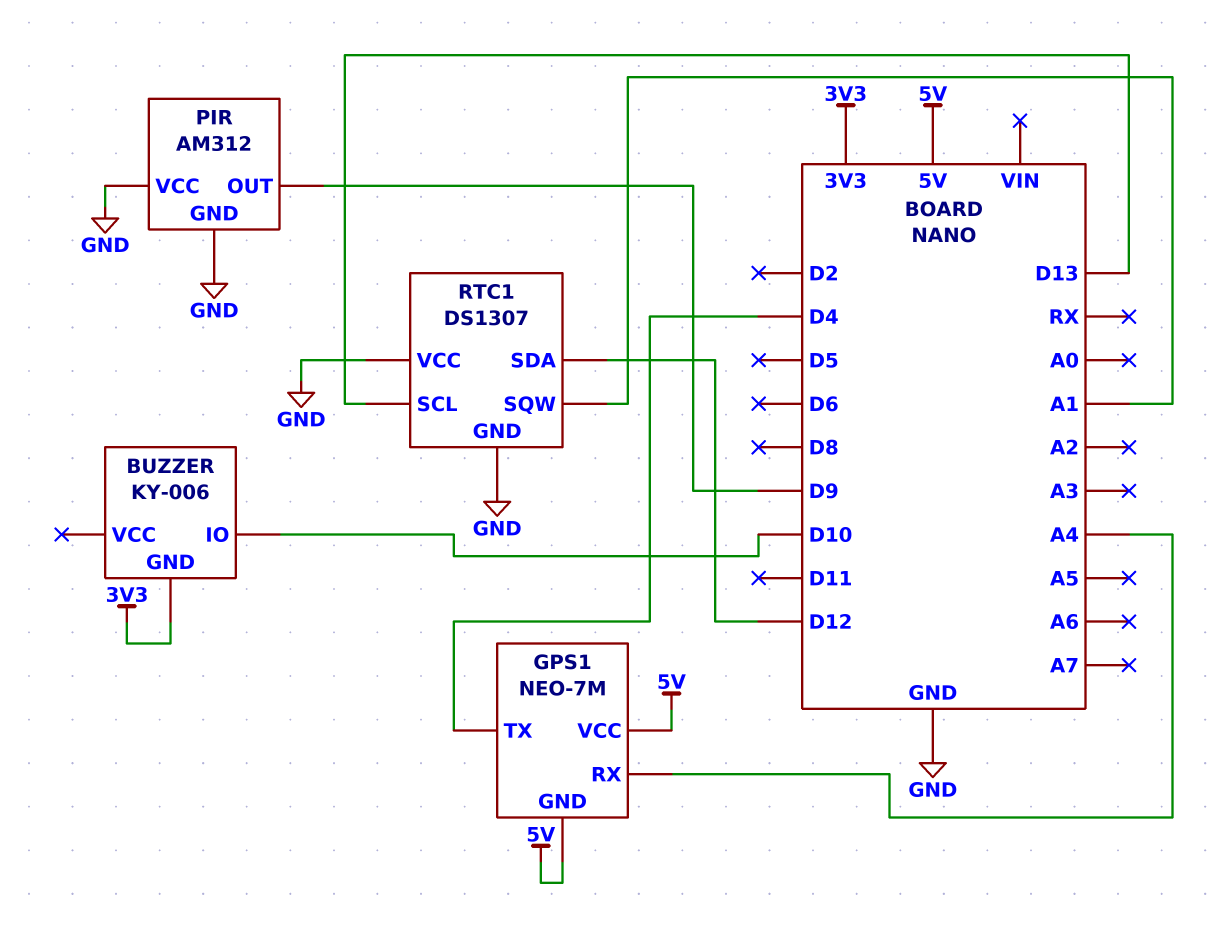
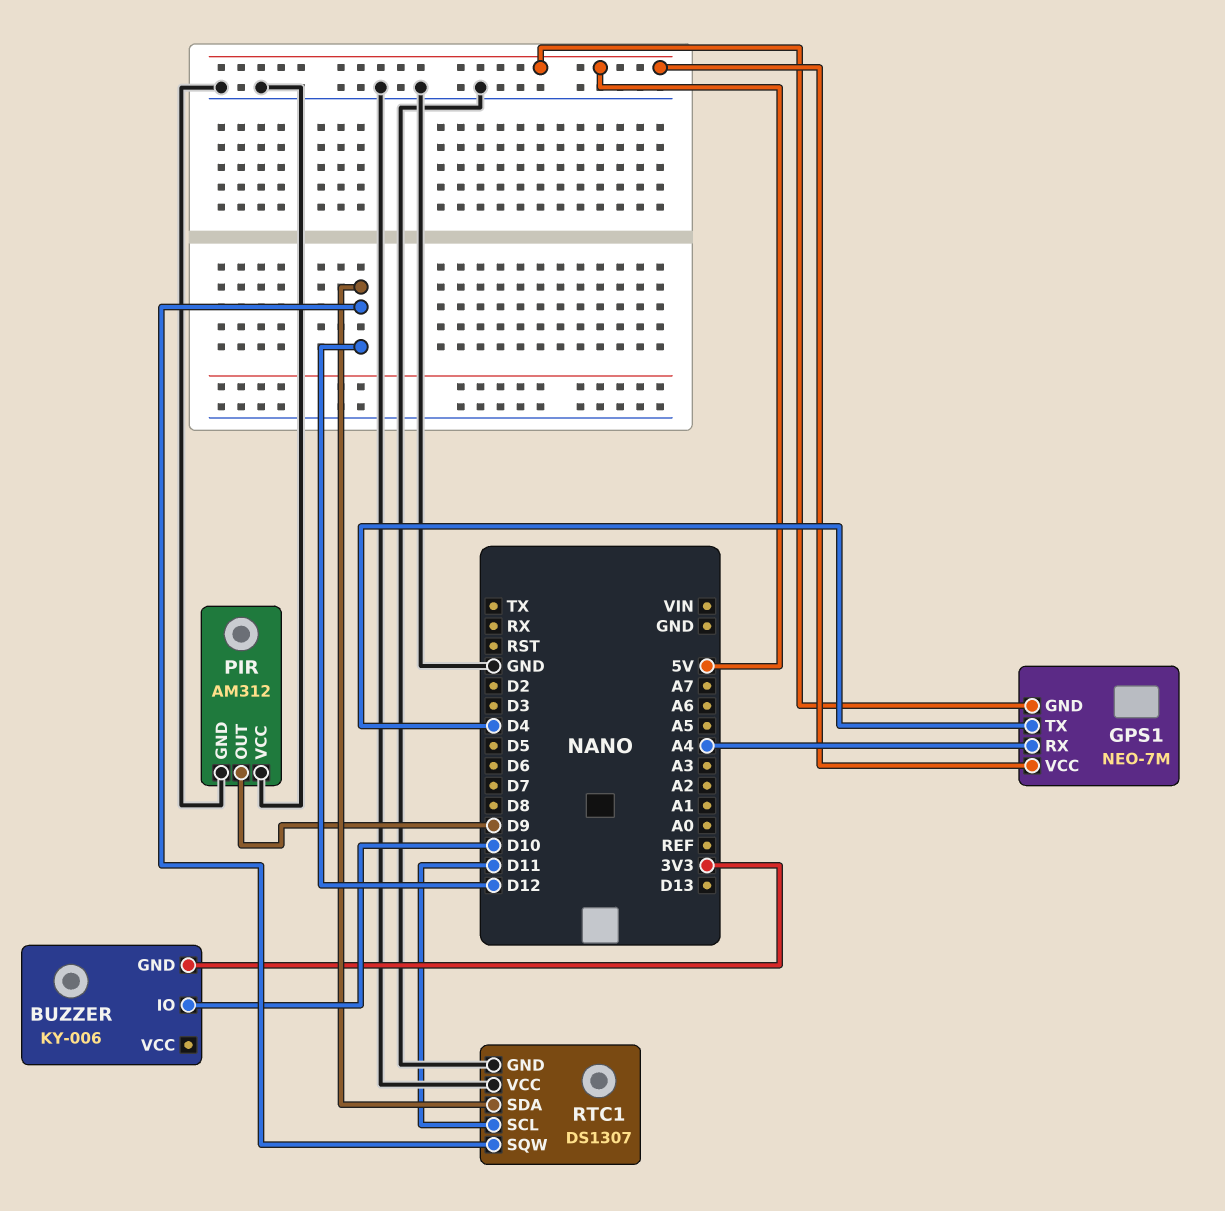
RTC1 pin SCL: D13 -> D11
RTC1 pin SQW: A1 -> D12

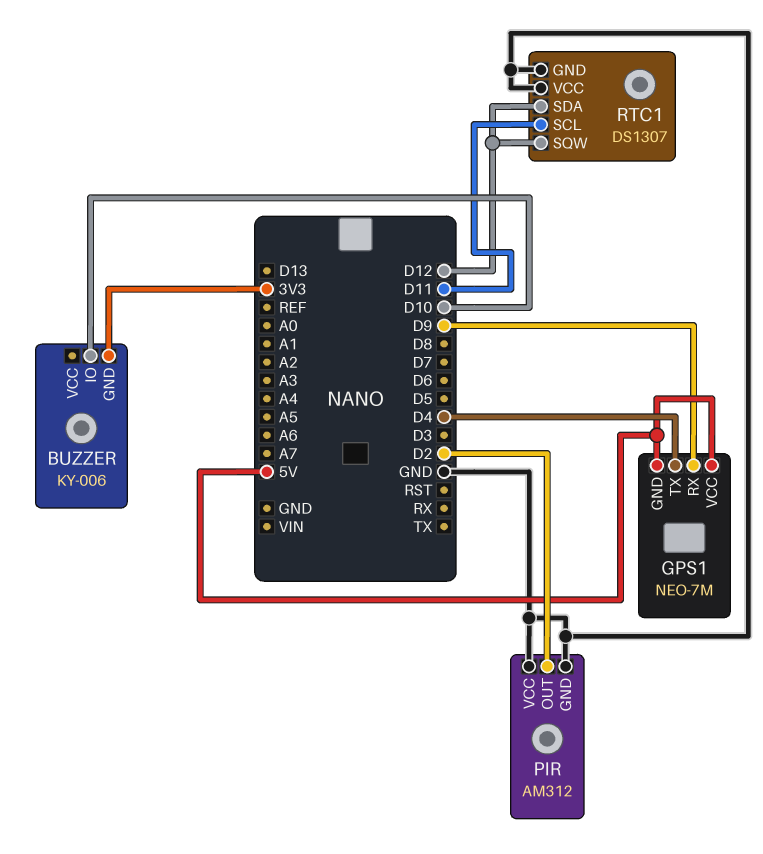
GPS1 pin RX: A4 -> D9
PIR pin OUT: D9 -> D2

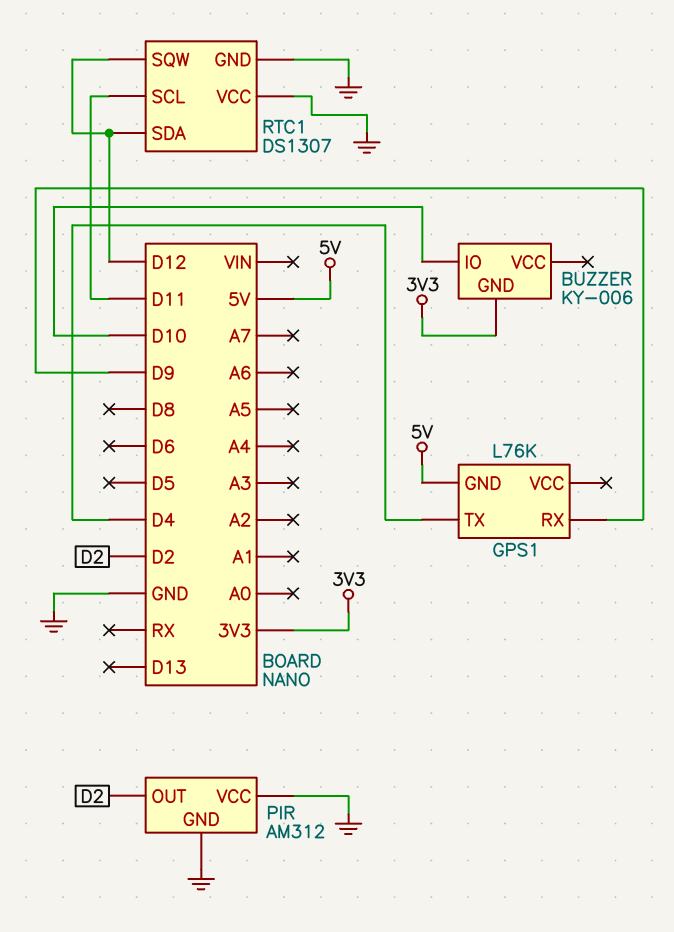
GPS1: NEO-7M -> L76K
GPS1 pin VCC: 5V -> none

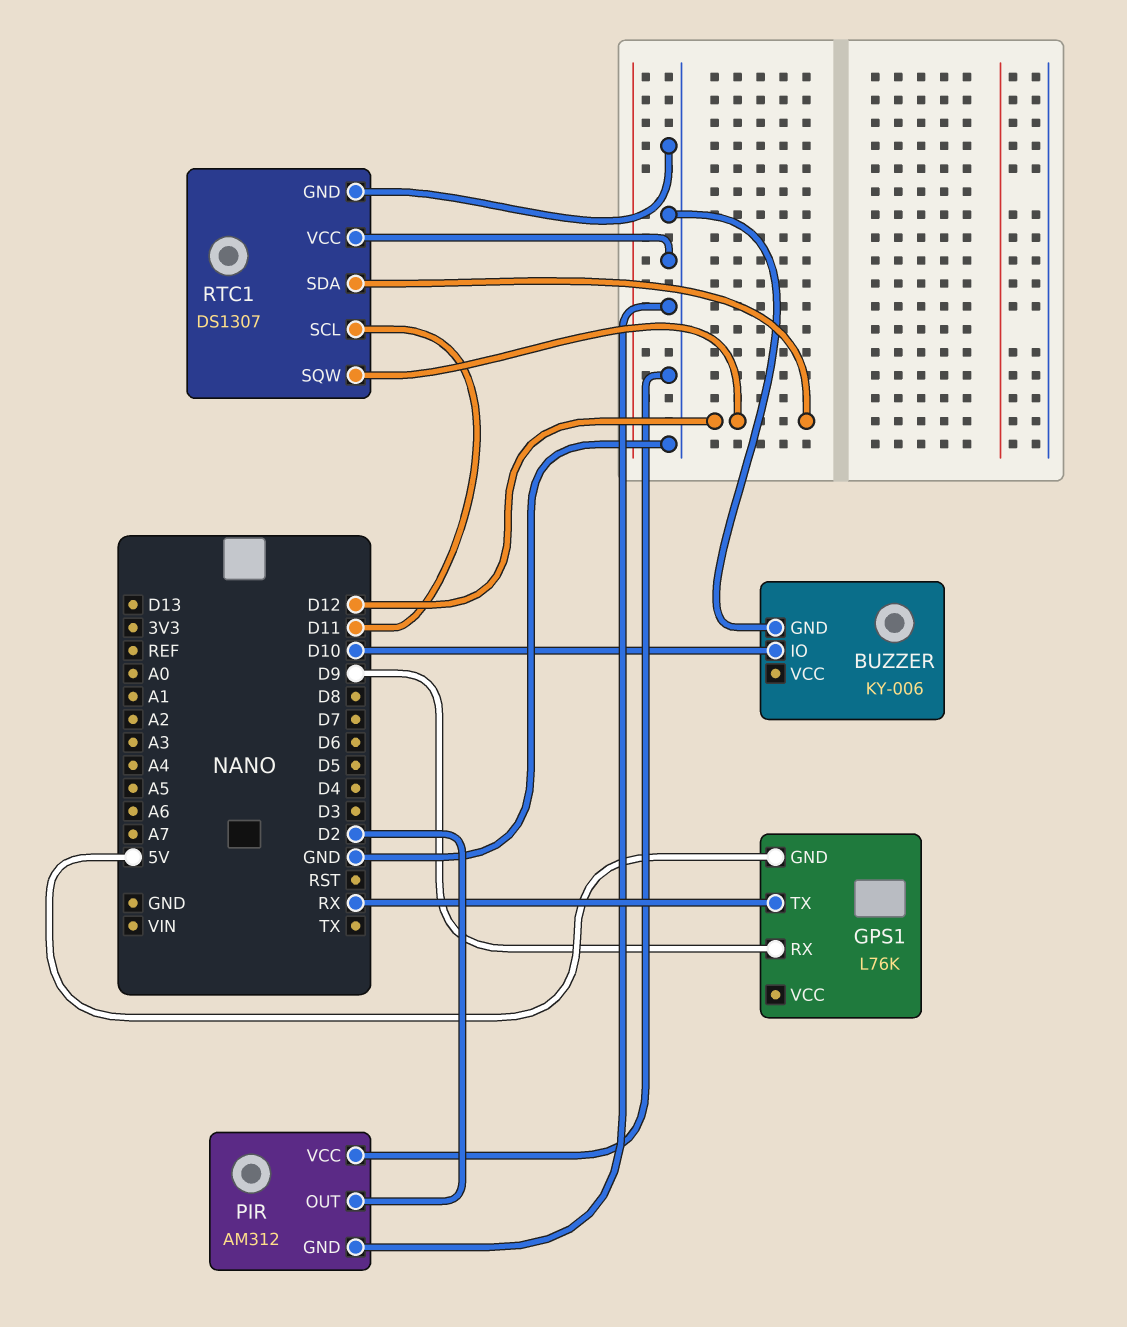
BUZZER pin GND: 3V3 -> GND
GPS1 pin TX: D4 -> RX

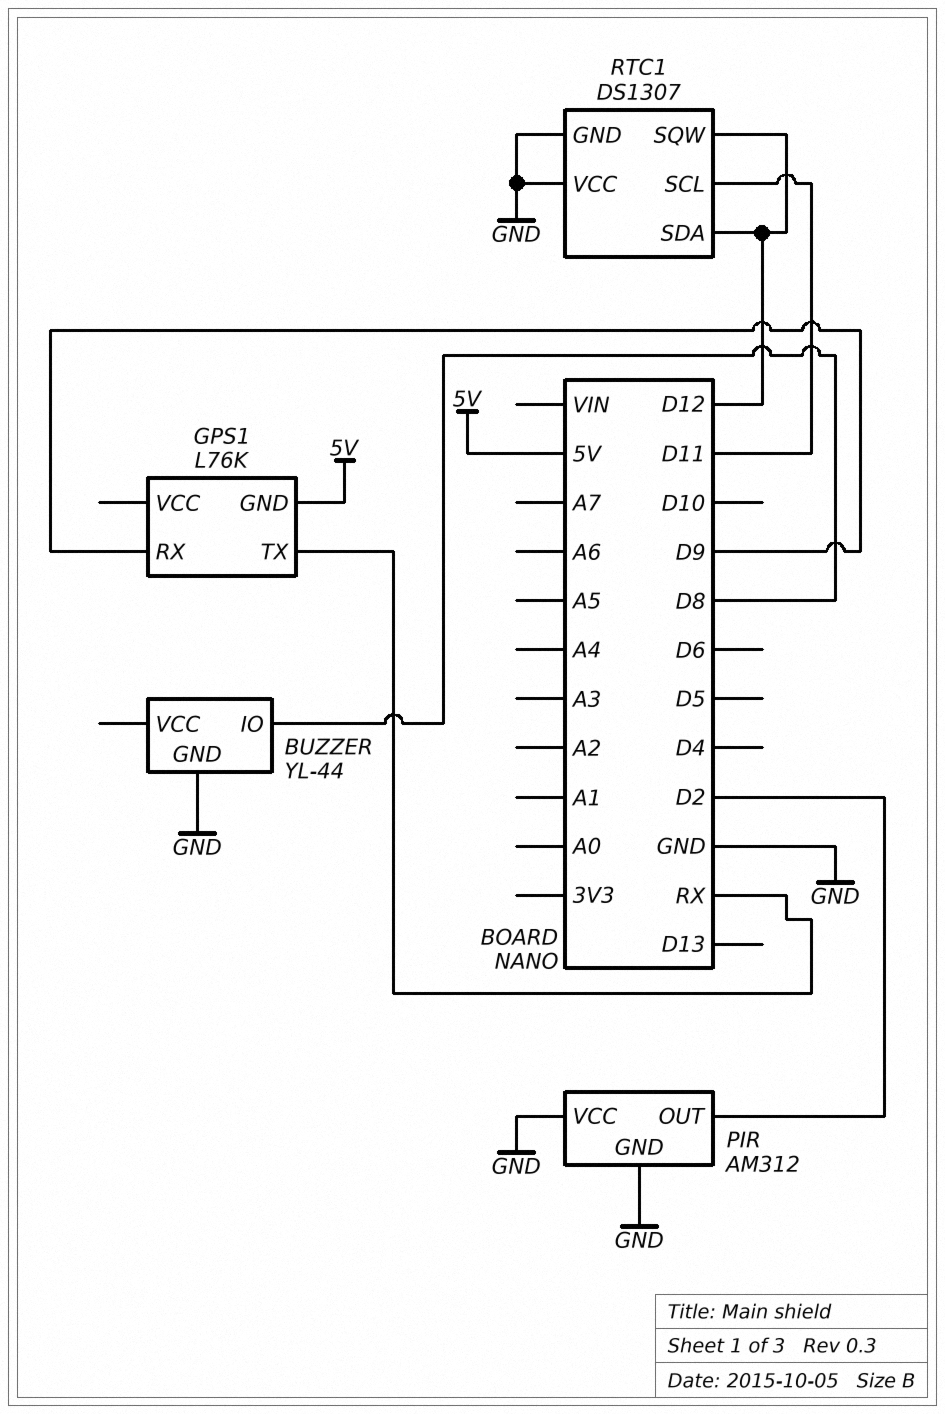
BUZZER: KY-006 -> YL-44
BUZZER pin IO: D10 -> D8

